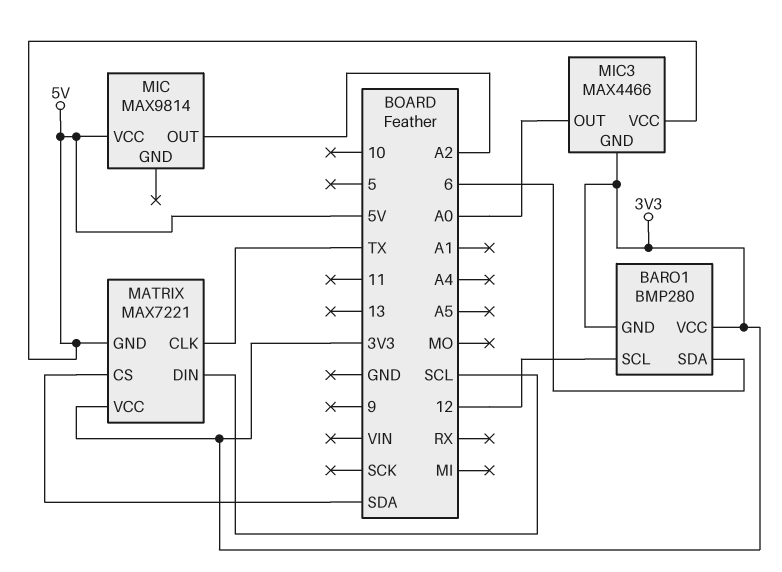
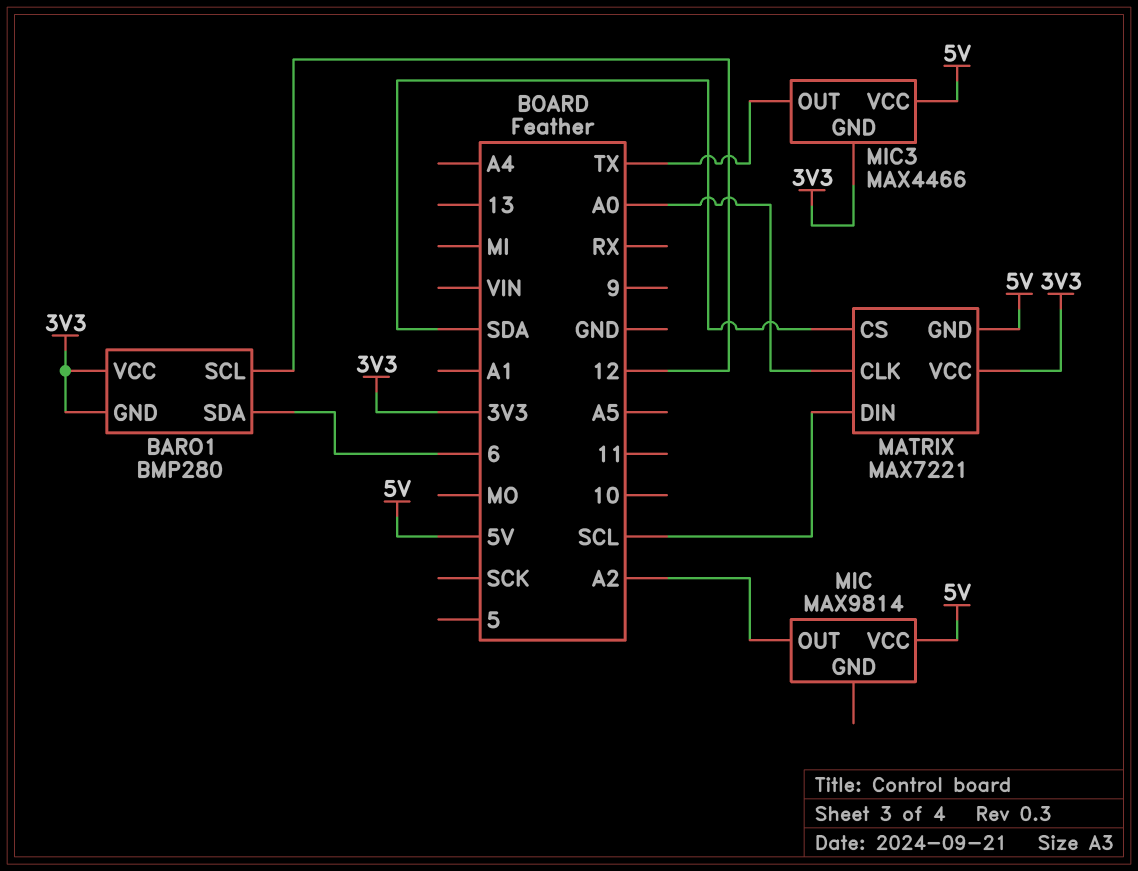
MATRIX pin CLK: TX -> A0
MIC3 pin OUT: A0 -> TX

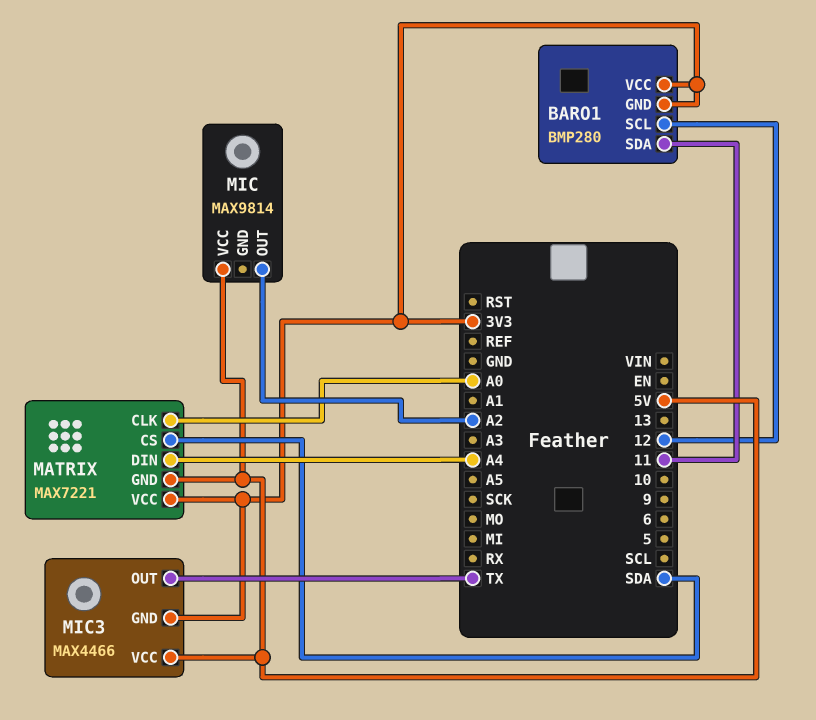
BARO1 pin SDA: 6 -> 11
MATRIX pin DIN: SCL -> A4

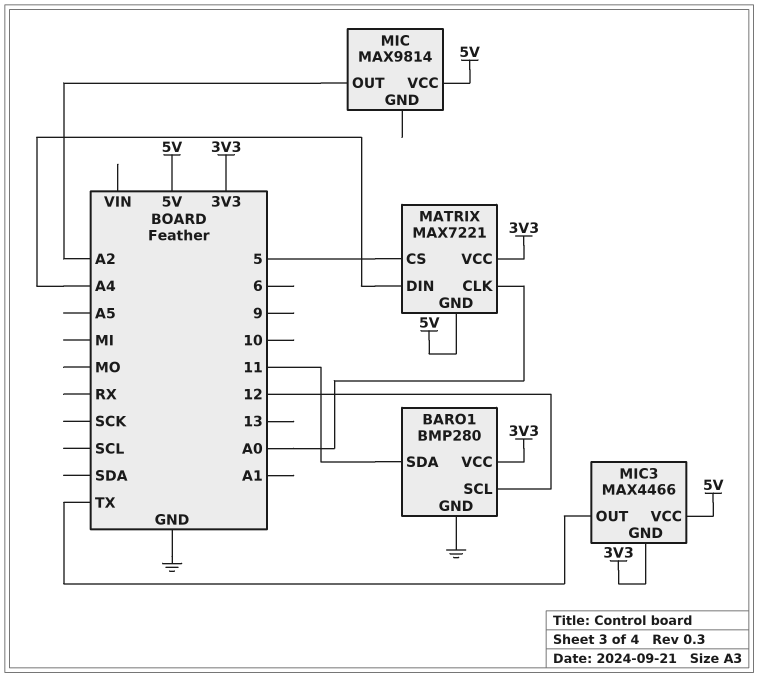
BARO1 pin GND: 3V3 -> GND
MATRIX pin CS: SDA -> 5

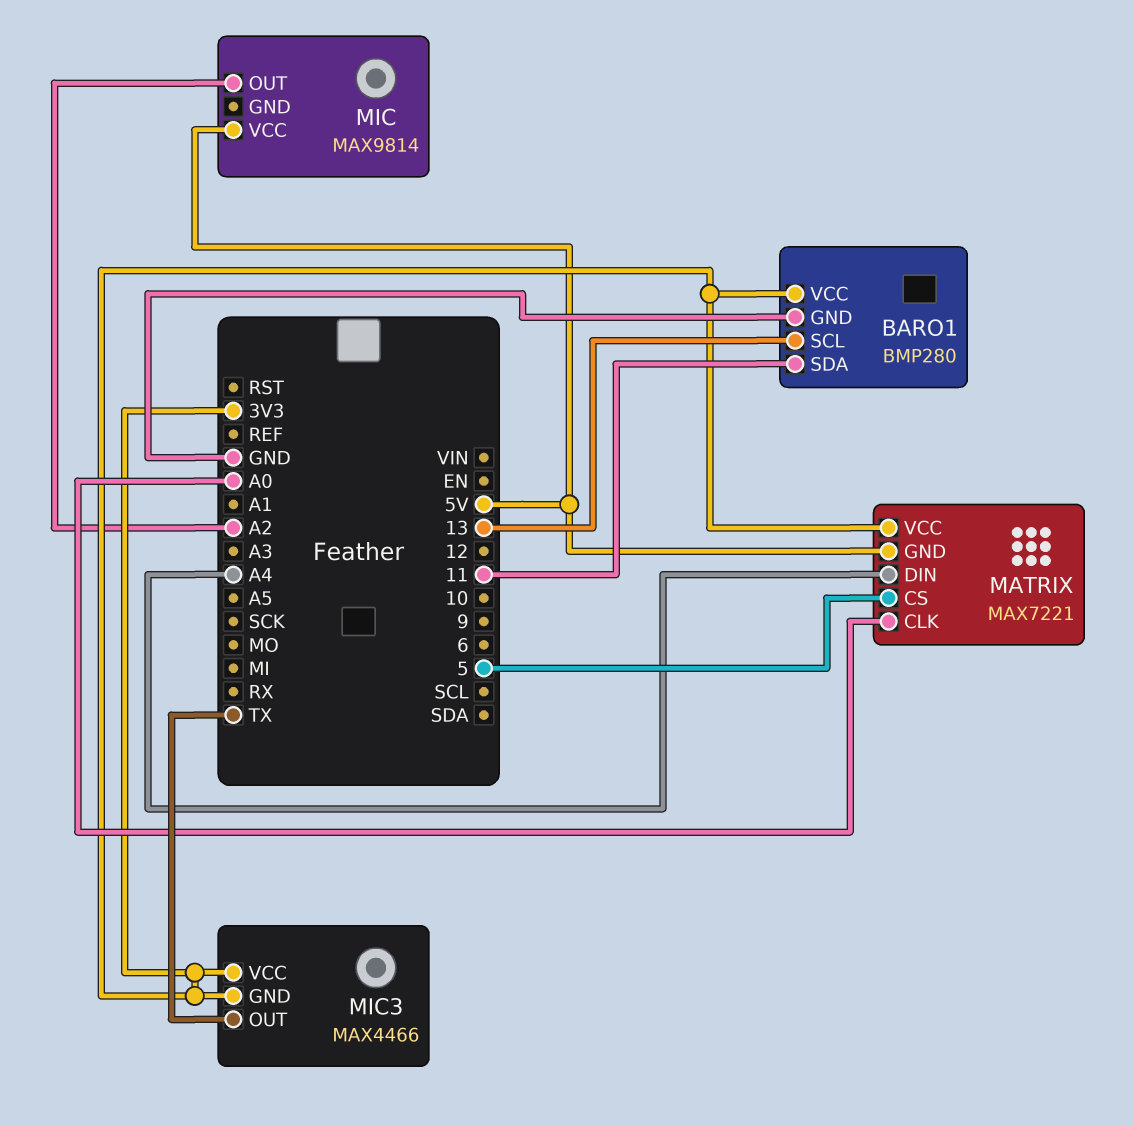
BARO1 pin SCL: 12 -> 13
MIC3 pin VCC: 5V -> 3V3

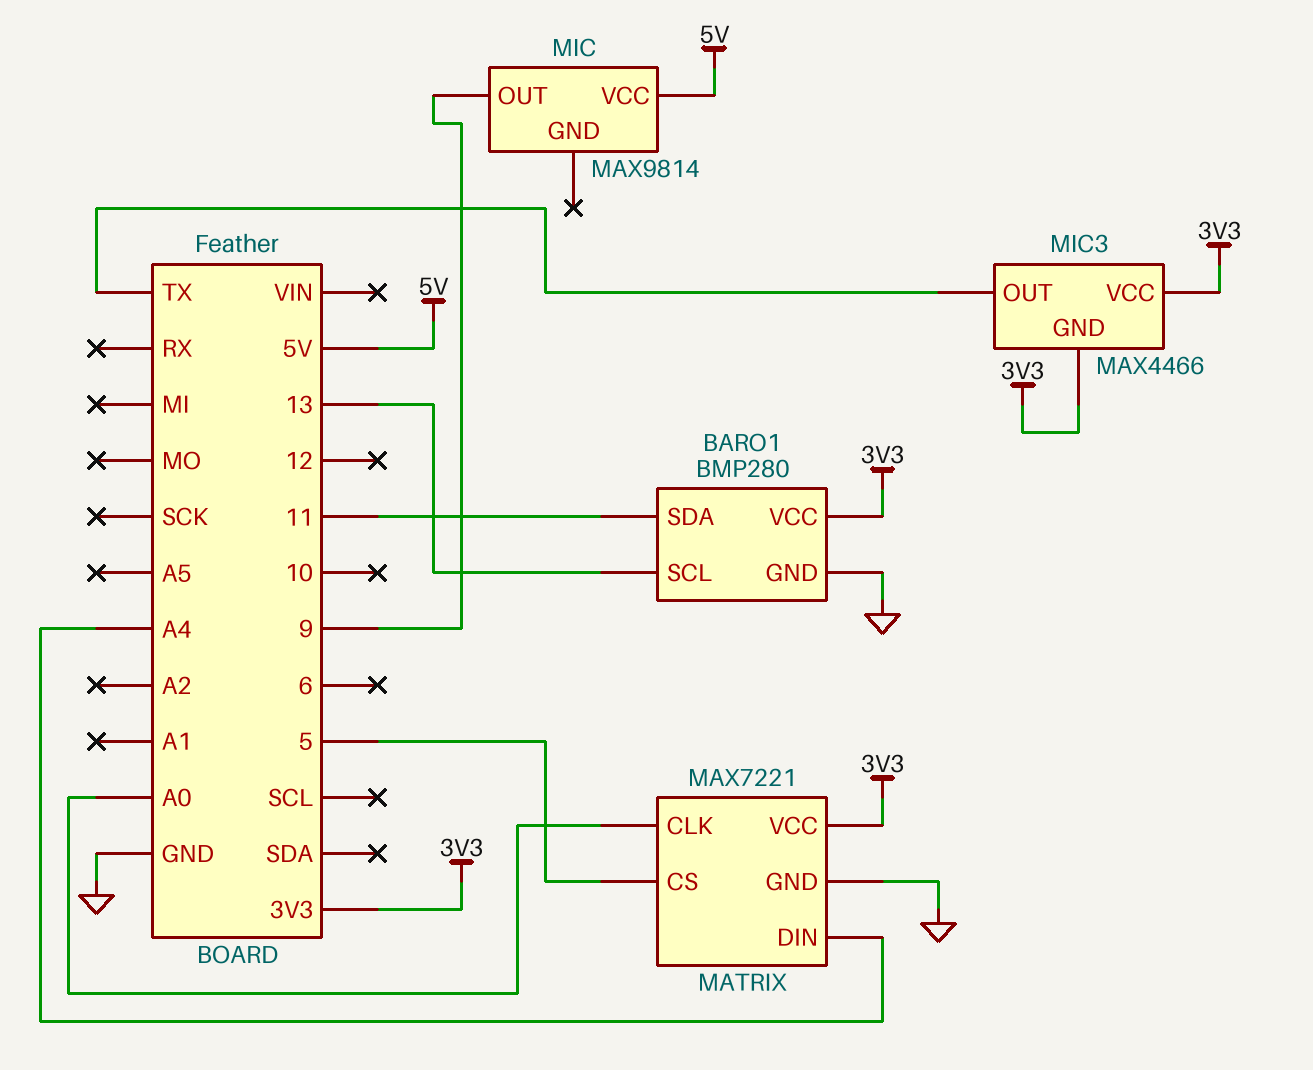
MATRIX pin GND: 5V -> GND
MIC pin OUT: A2 -> 9

